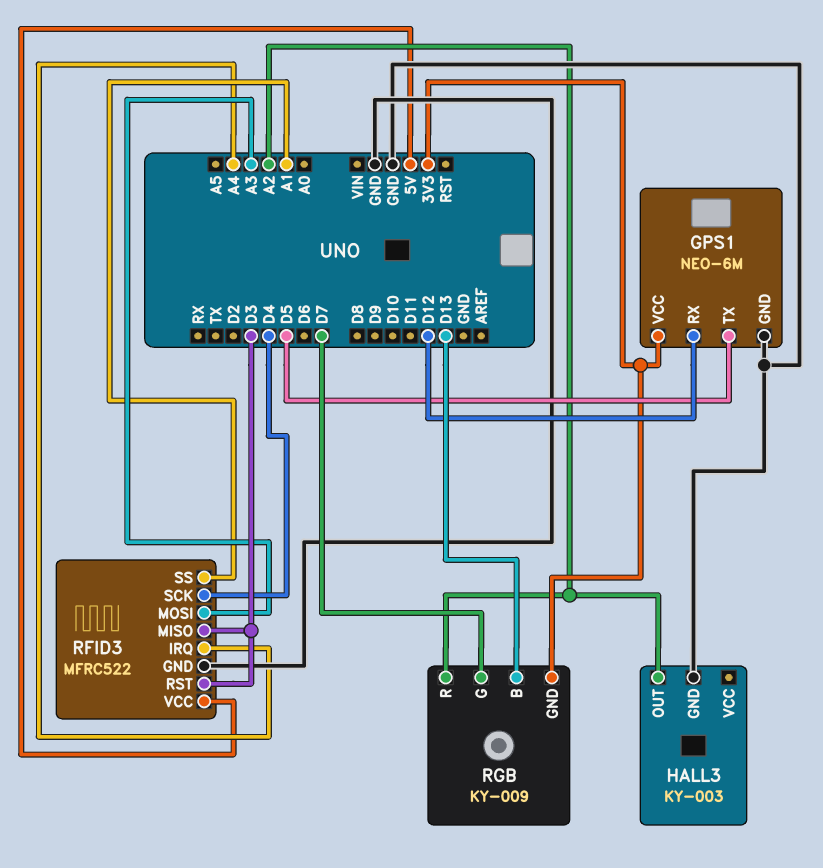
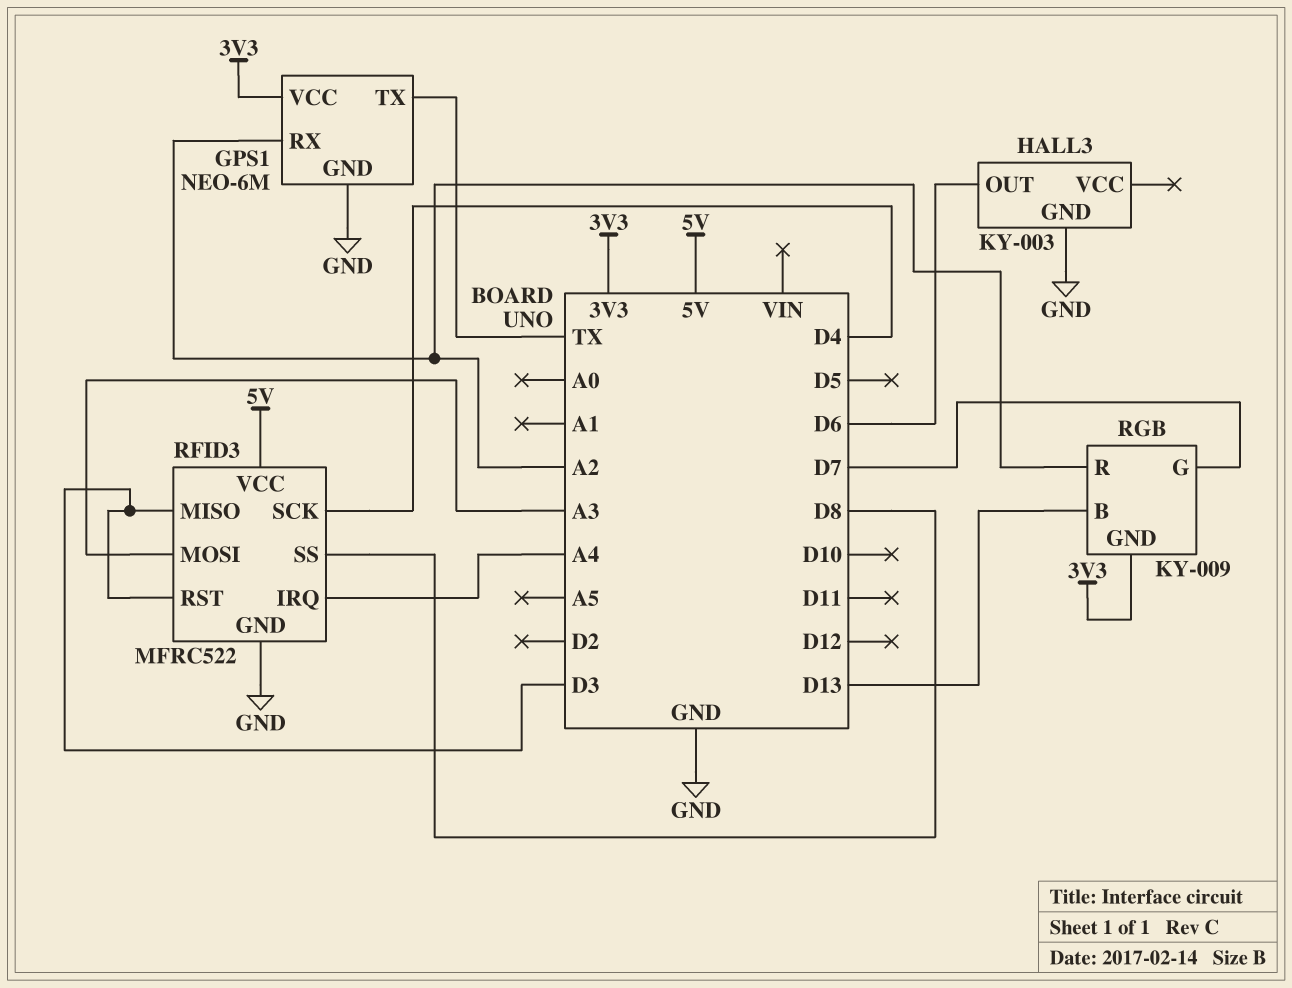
GPS1 pin RX: D12 -> A2
GPS1 pin TX: D5 -> TX
HALL3 pin OUT: A2 -> D6
RFID3 pin SS: A1 -> D8

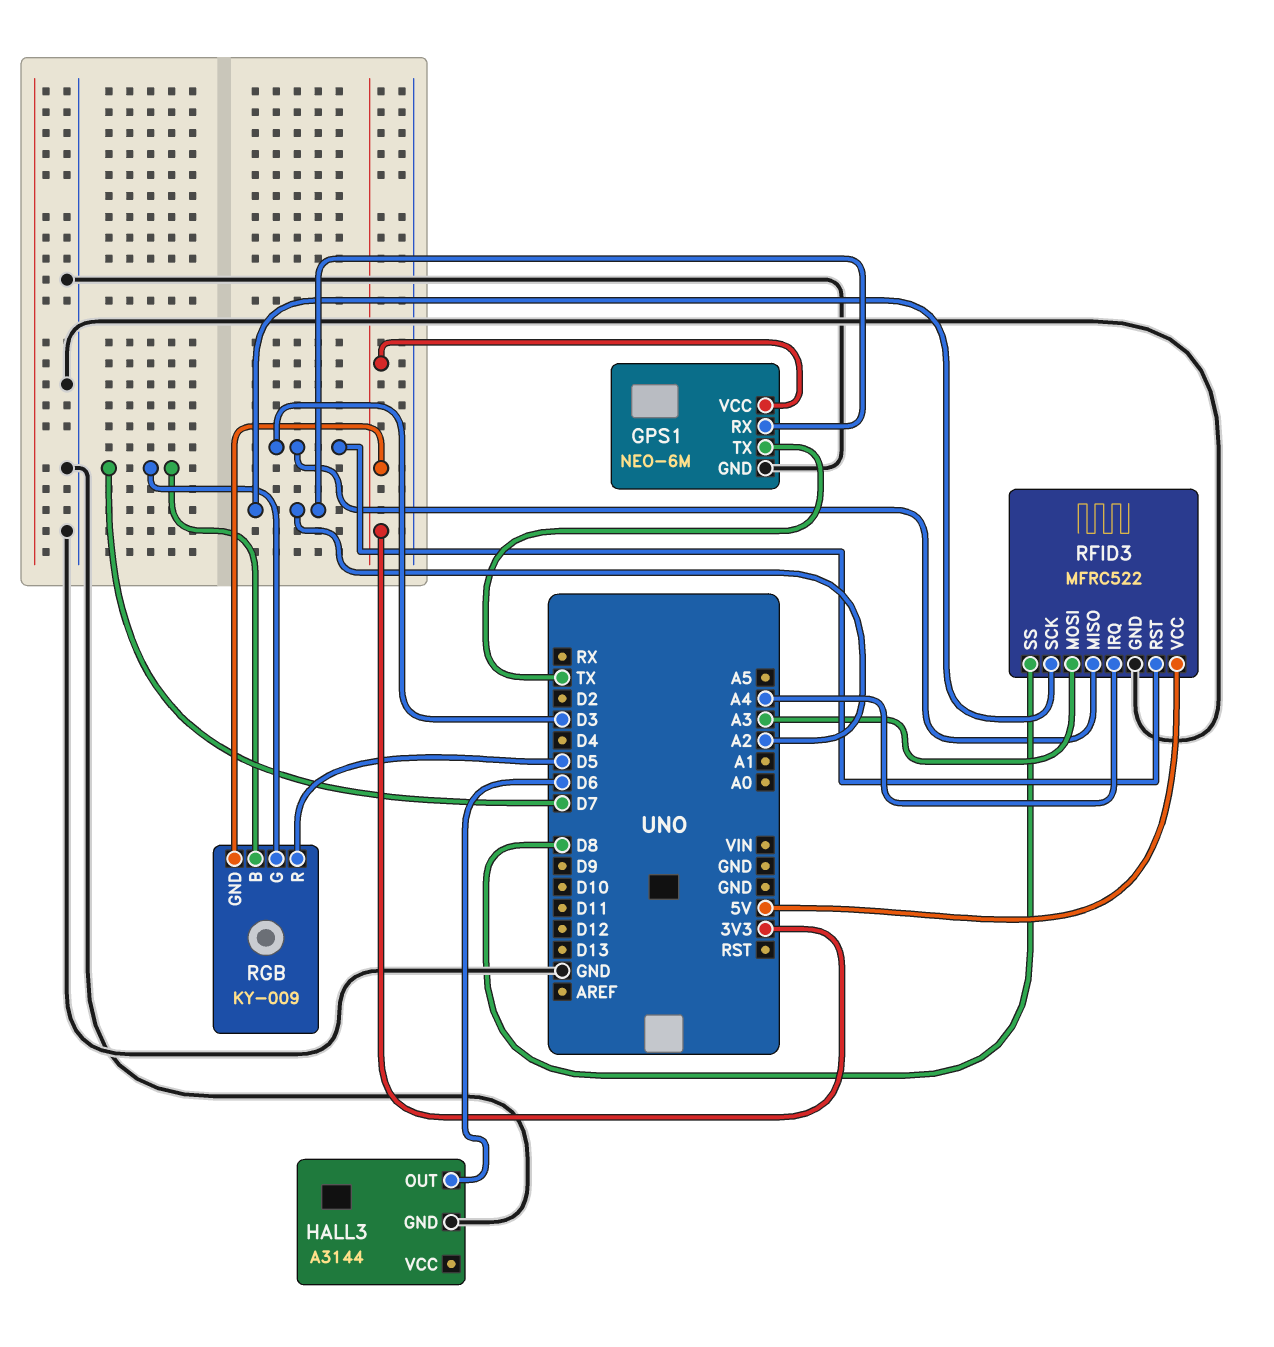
HALL3: KY-003 -> A3144
RFID3 pin SCK: D4 -> A2
RGB pin B: D13 -> D7
RGB pin R: A2 -> D5

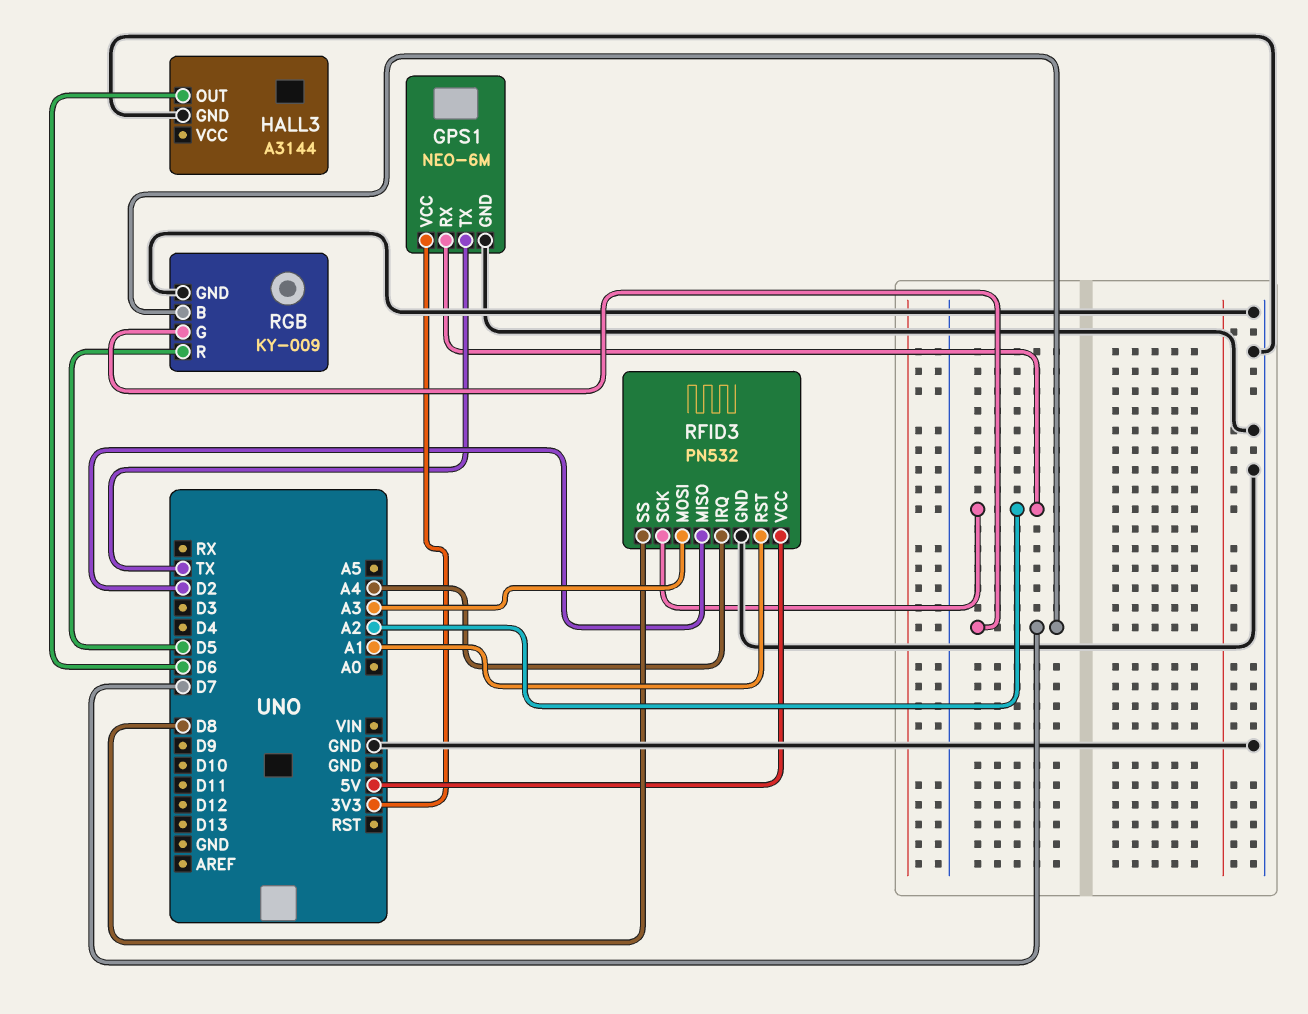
RFID3: MFRC522 -> PN532
RFID3 pin MISO: D3 -> D2
RFID3 pin RST: D3 -> A1
RGB pin GND: 3V3 -> GND

